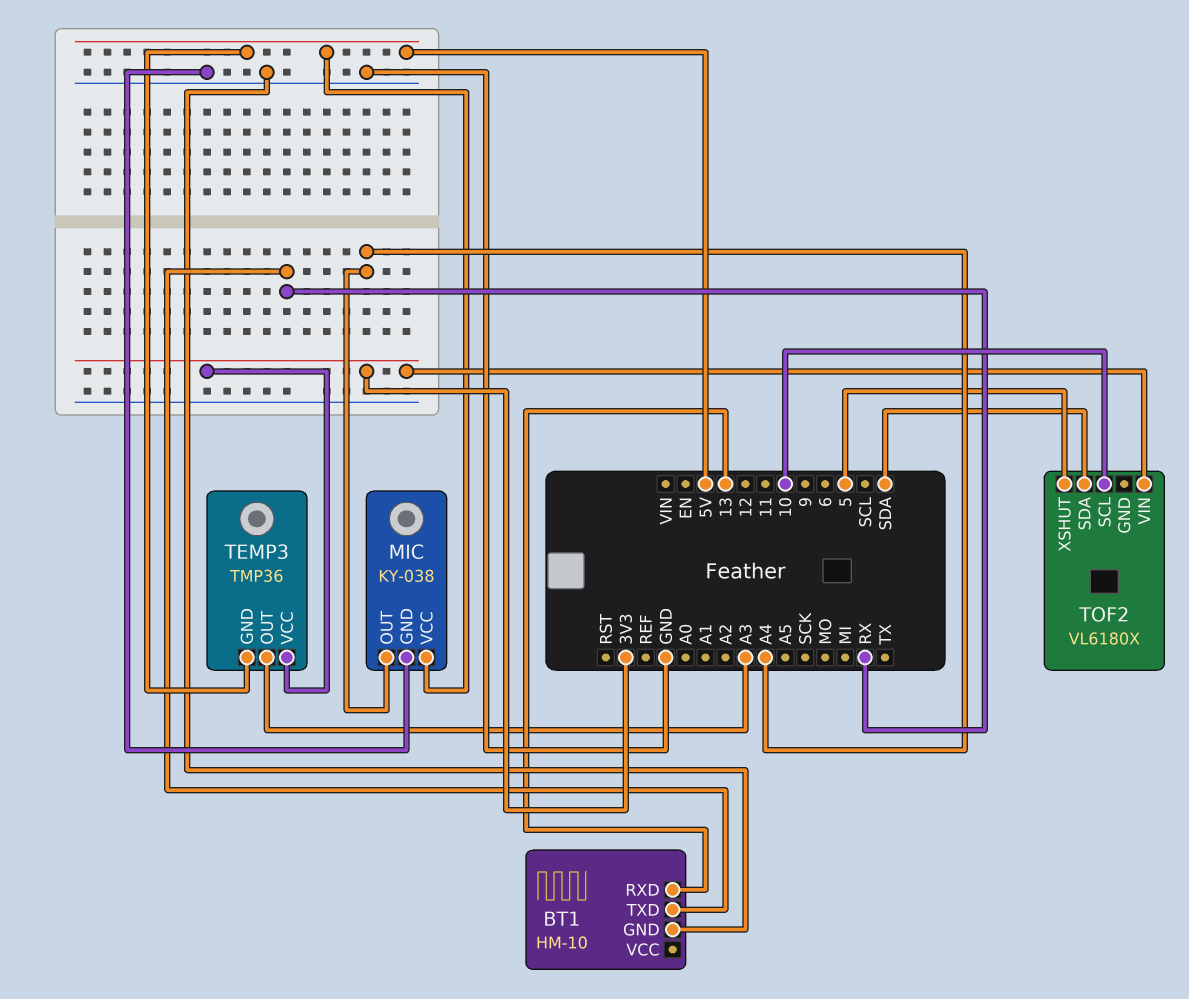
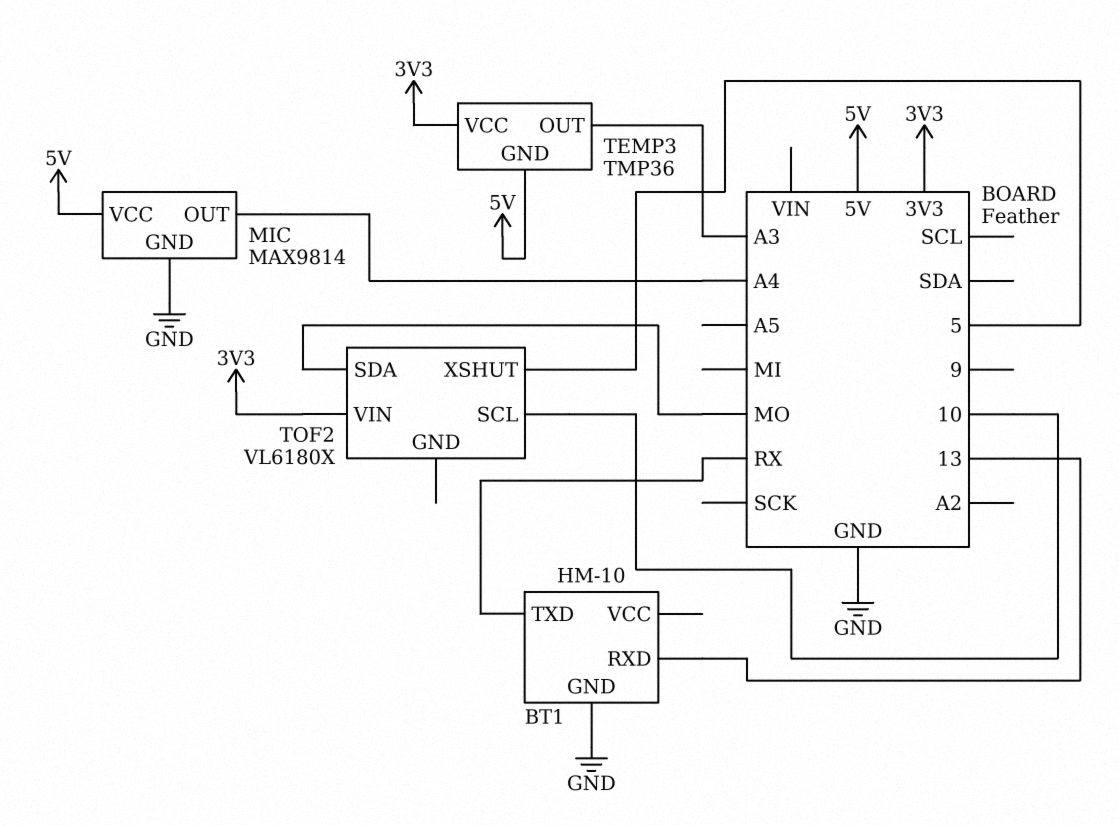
MIC: KY-038 -> MAX9814
TOF2 pin SDA: SDA -> MO

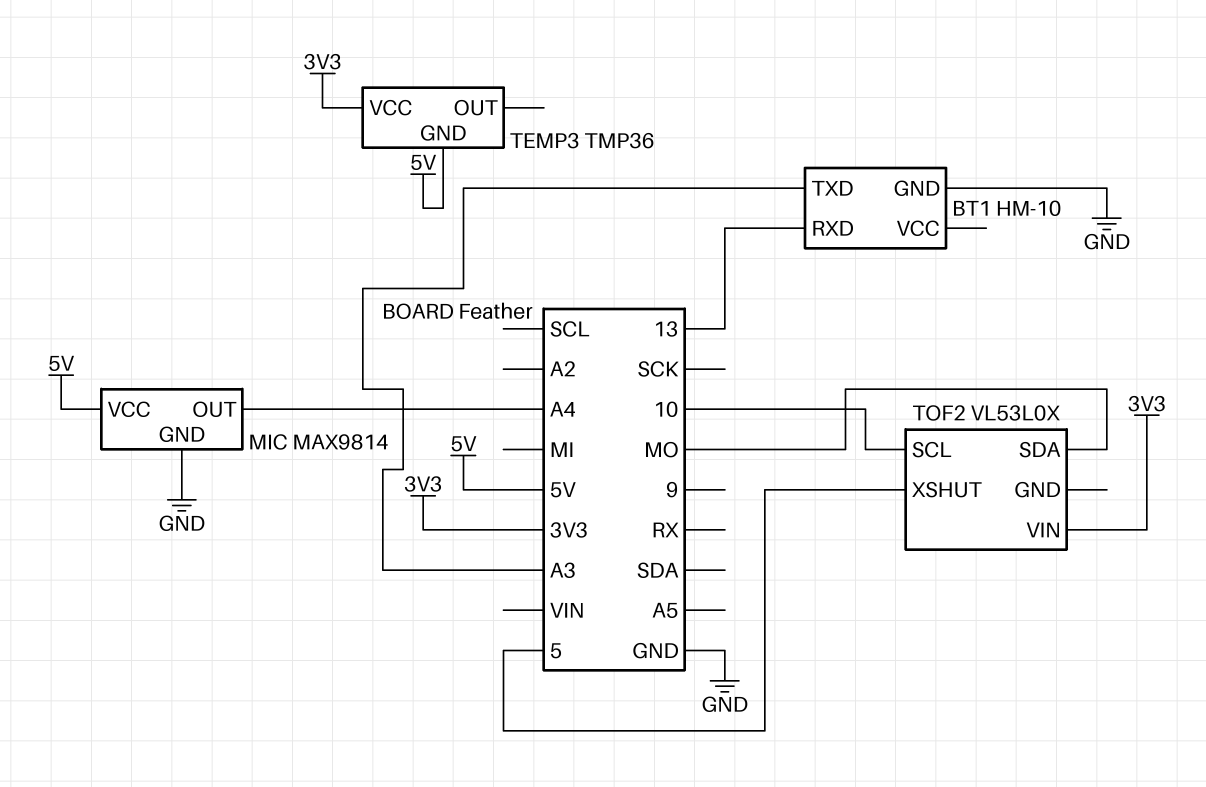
BT1 pin TXD: RX -> A3
TEMP3 pin OUT: A3 -> none
TOF2: VL6180X -> VL53L0X

